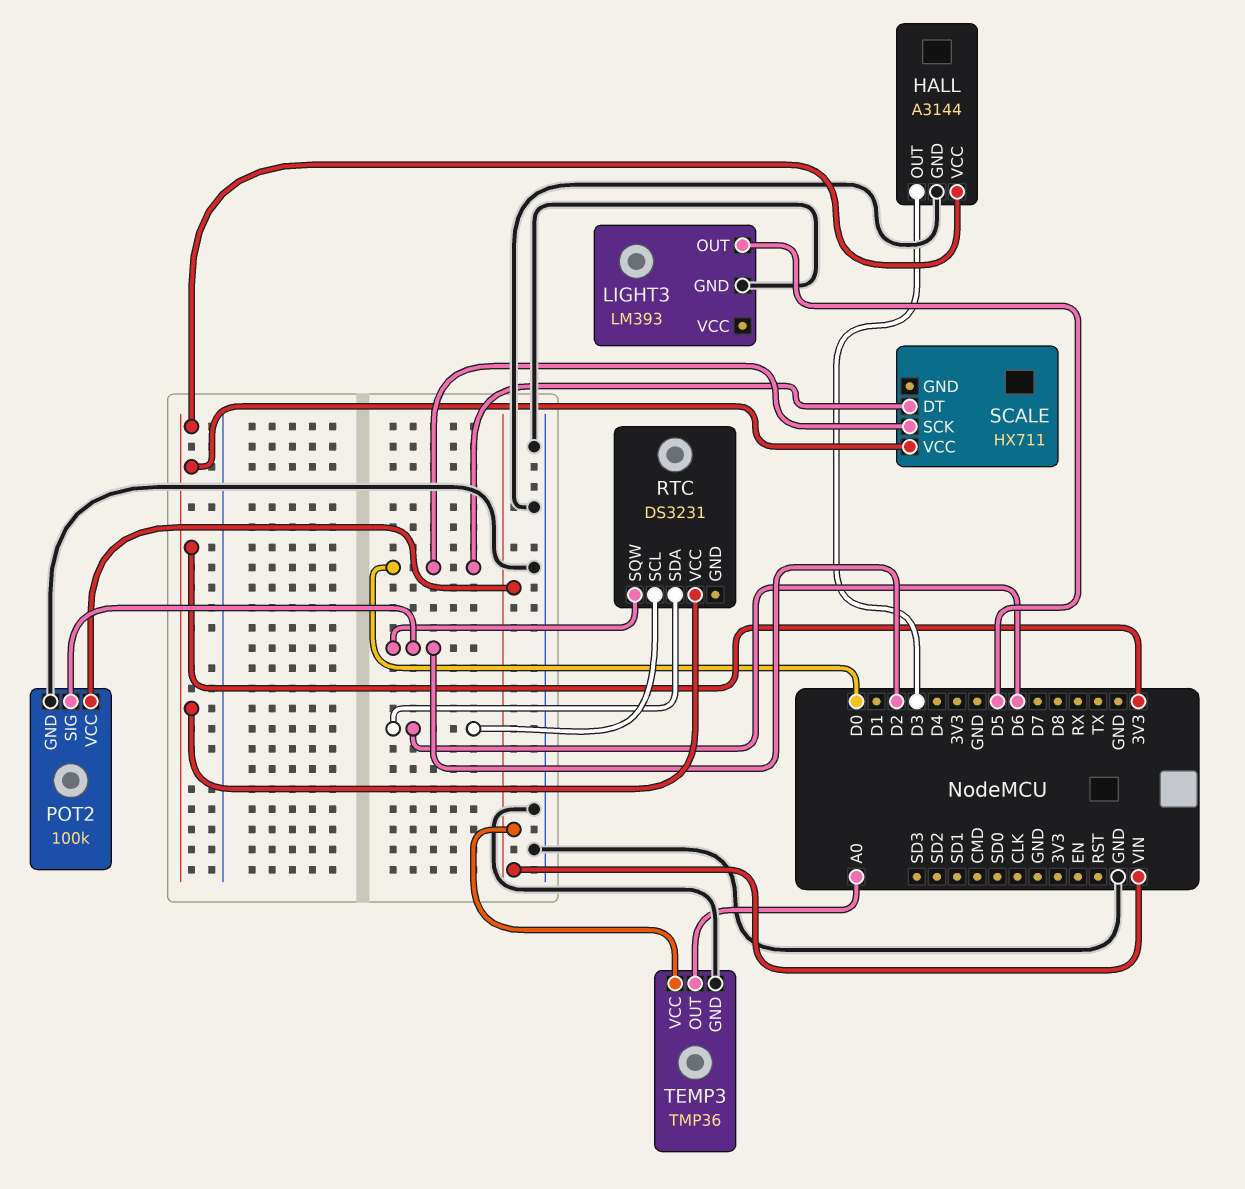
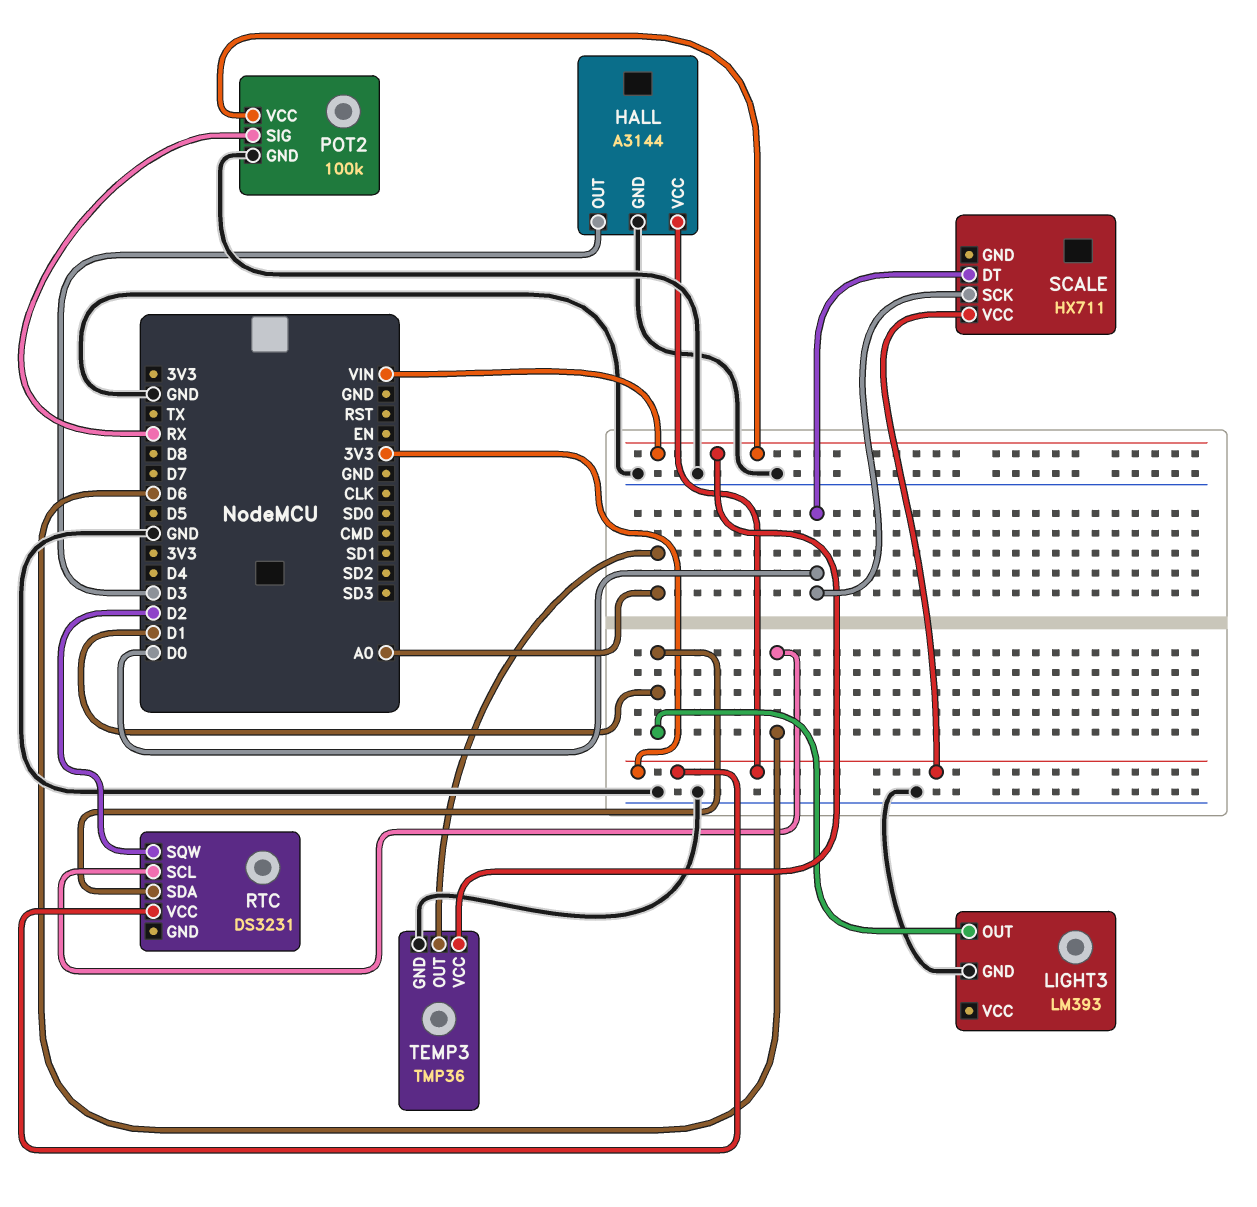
LIGHT3 pin OUT: D5 -> D1
POT2 pin SIG: D2 -> RX
RTC pin SDA: D6 -> D1

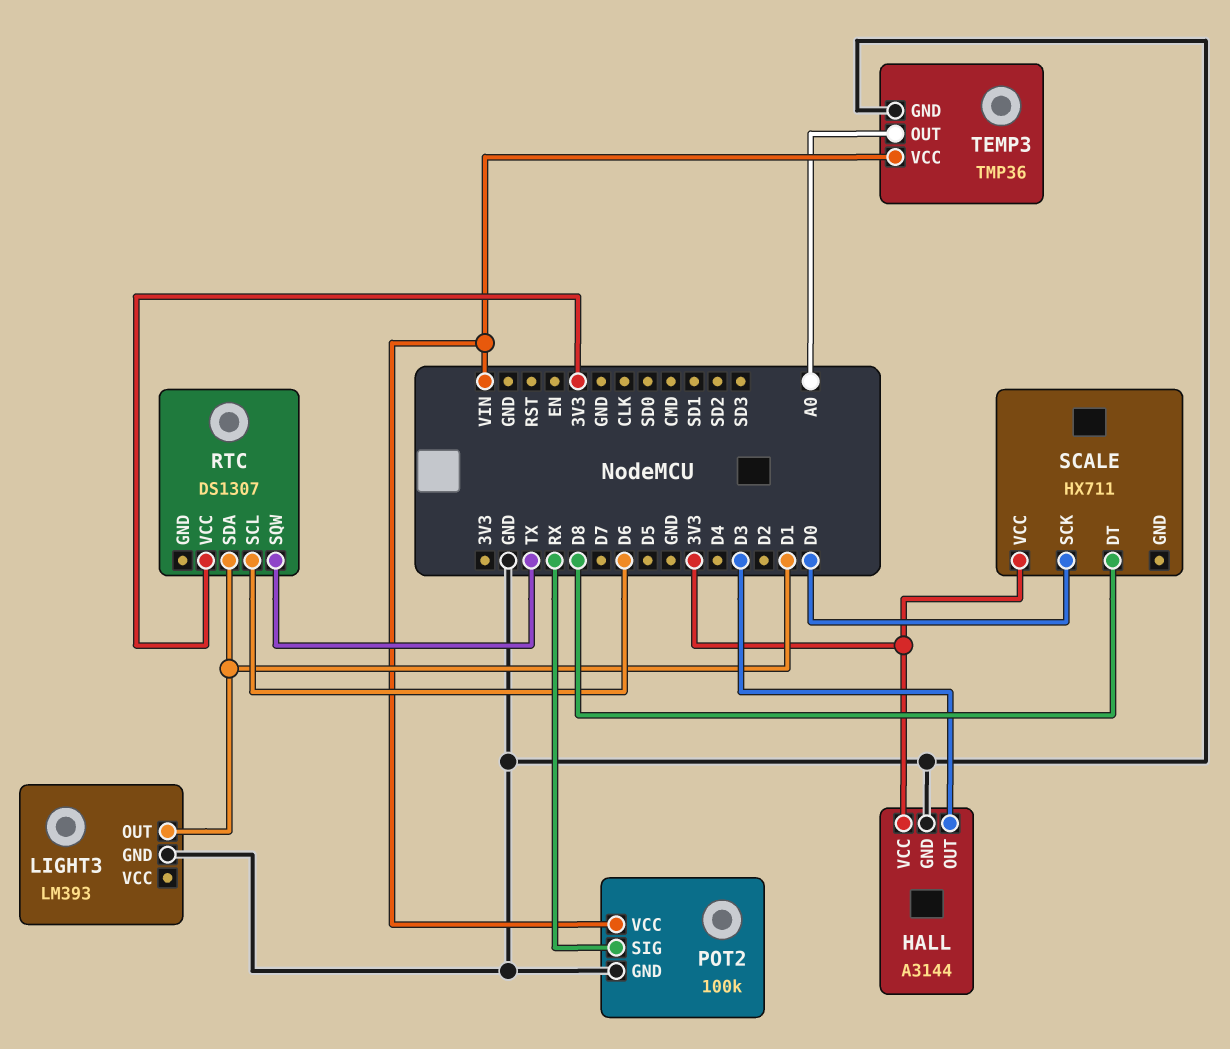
RTC: DS3231 -> DS1307
RTC pin SQW: D2 -> TX
SCALE pin DT: D0 -> D8

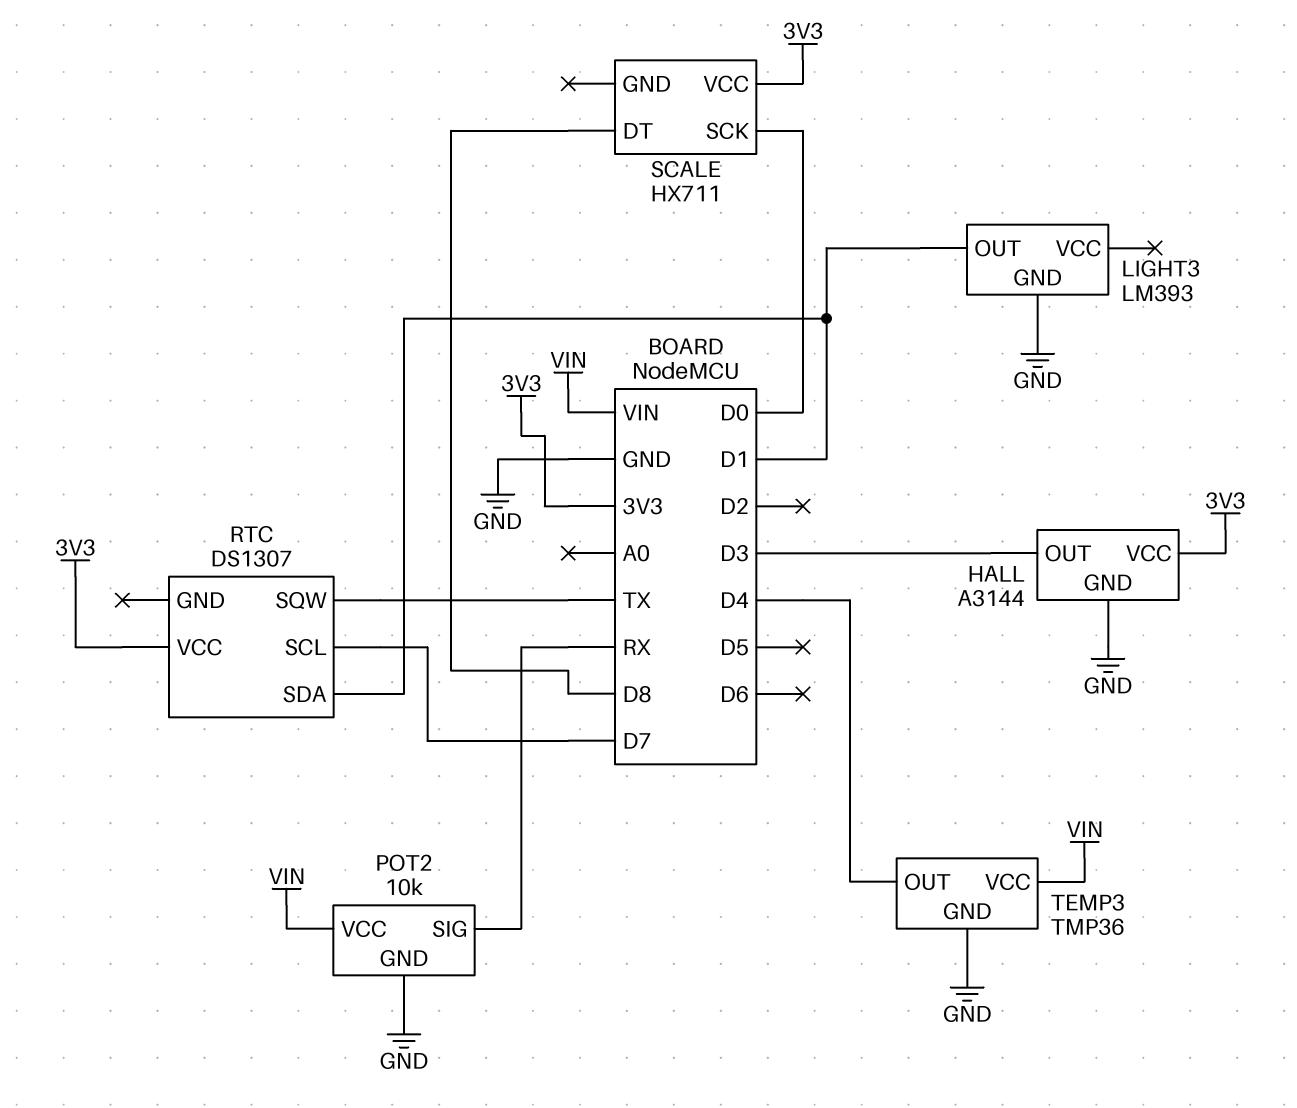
POT2: 100k -> 10k
RTC pin SCL: D6 -> D7
TEMP3 pin OUT: A0 -> D4

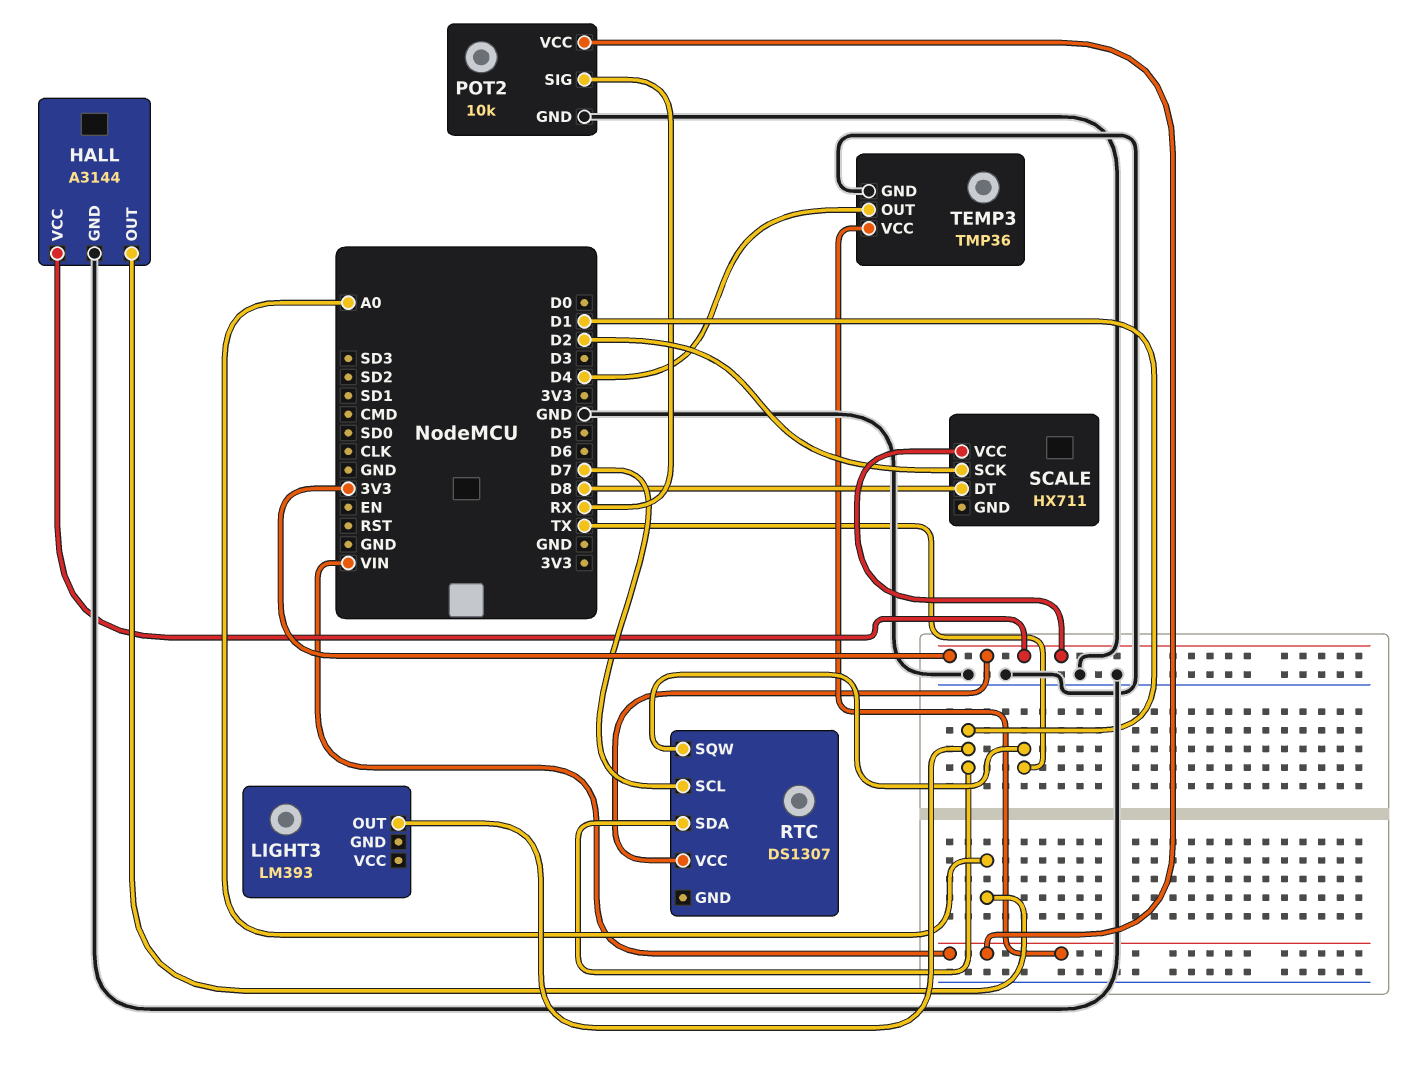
HALL pin OUT: D3 -> A0
LIGHT3 pin GND: GND -> none
SCALE pin SCK: D0 -> D2

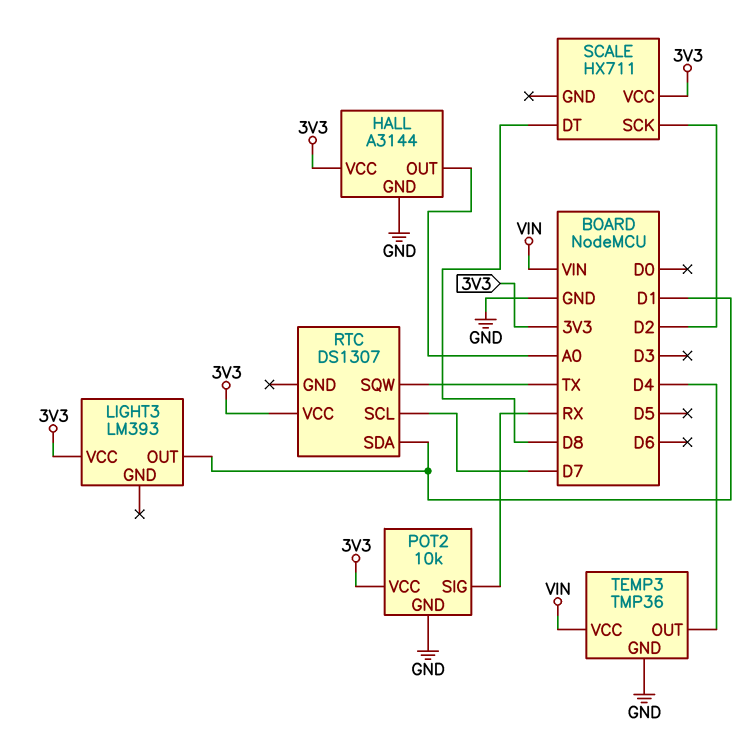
LIGHT3 pin VCC: none -> 3V3
POT2 pin VCC: VIN -> 3V3

